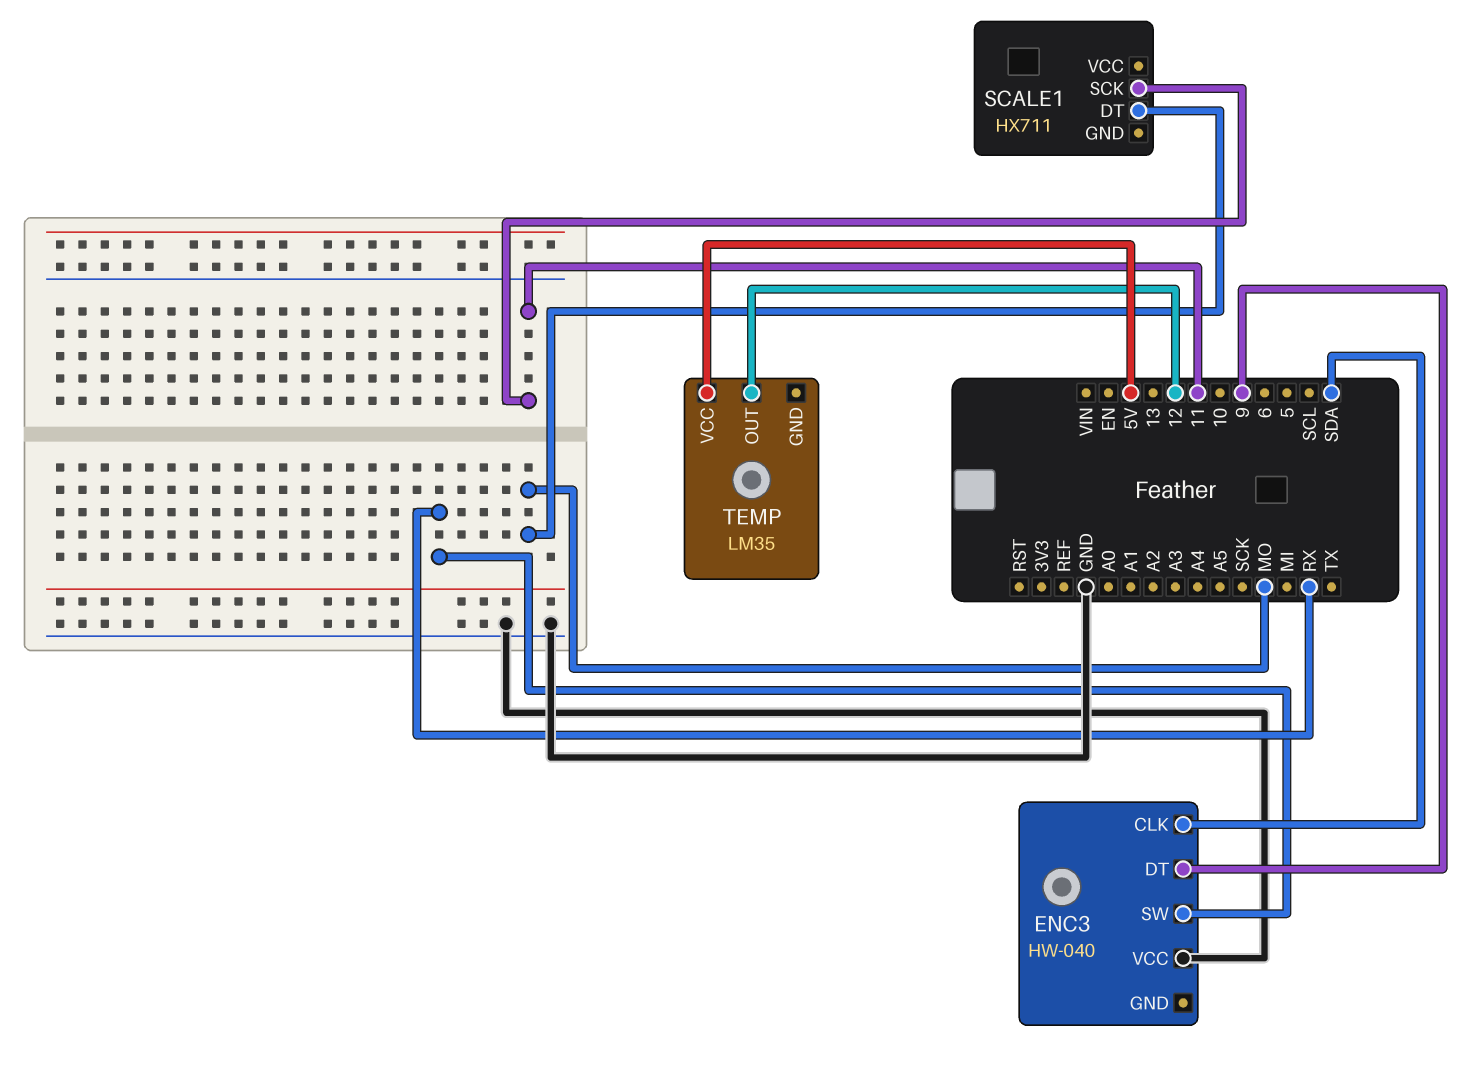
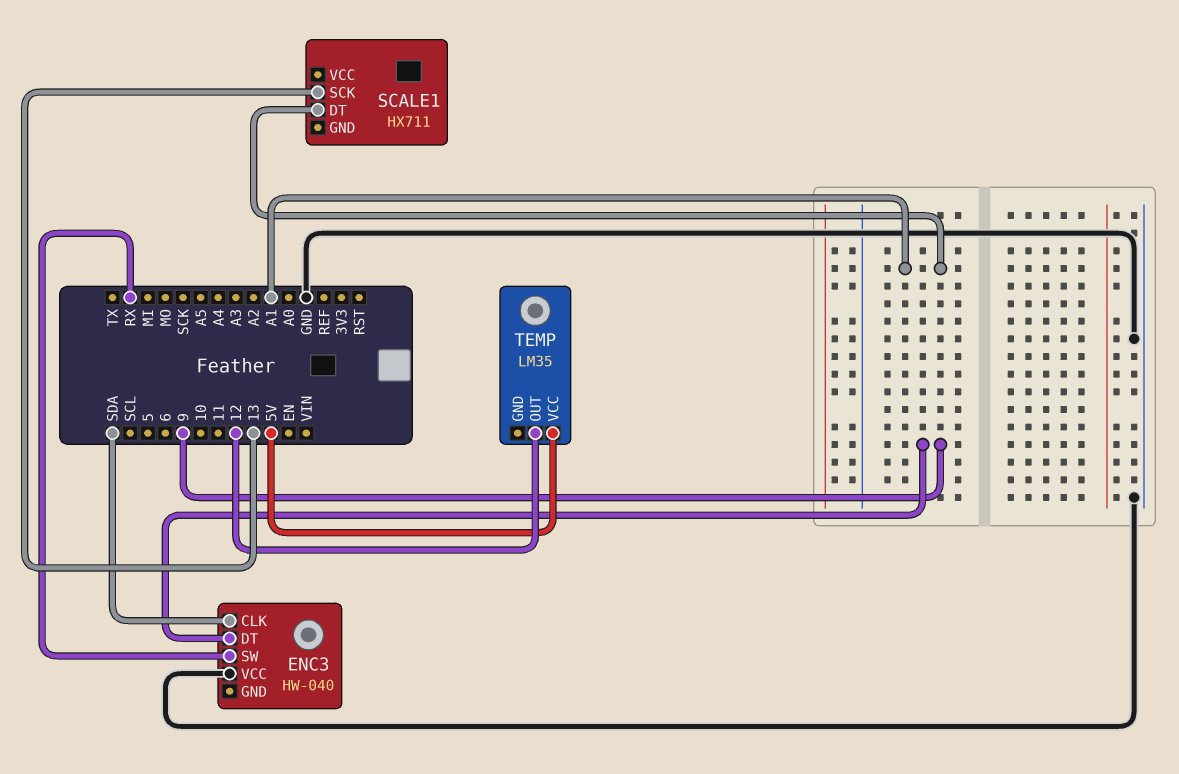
SCALE1 pin DT: MO -> A1
SCALE1 pin SCK: 11 -> 13

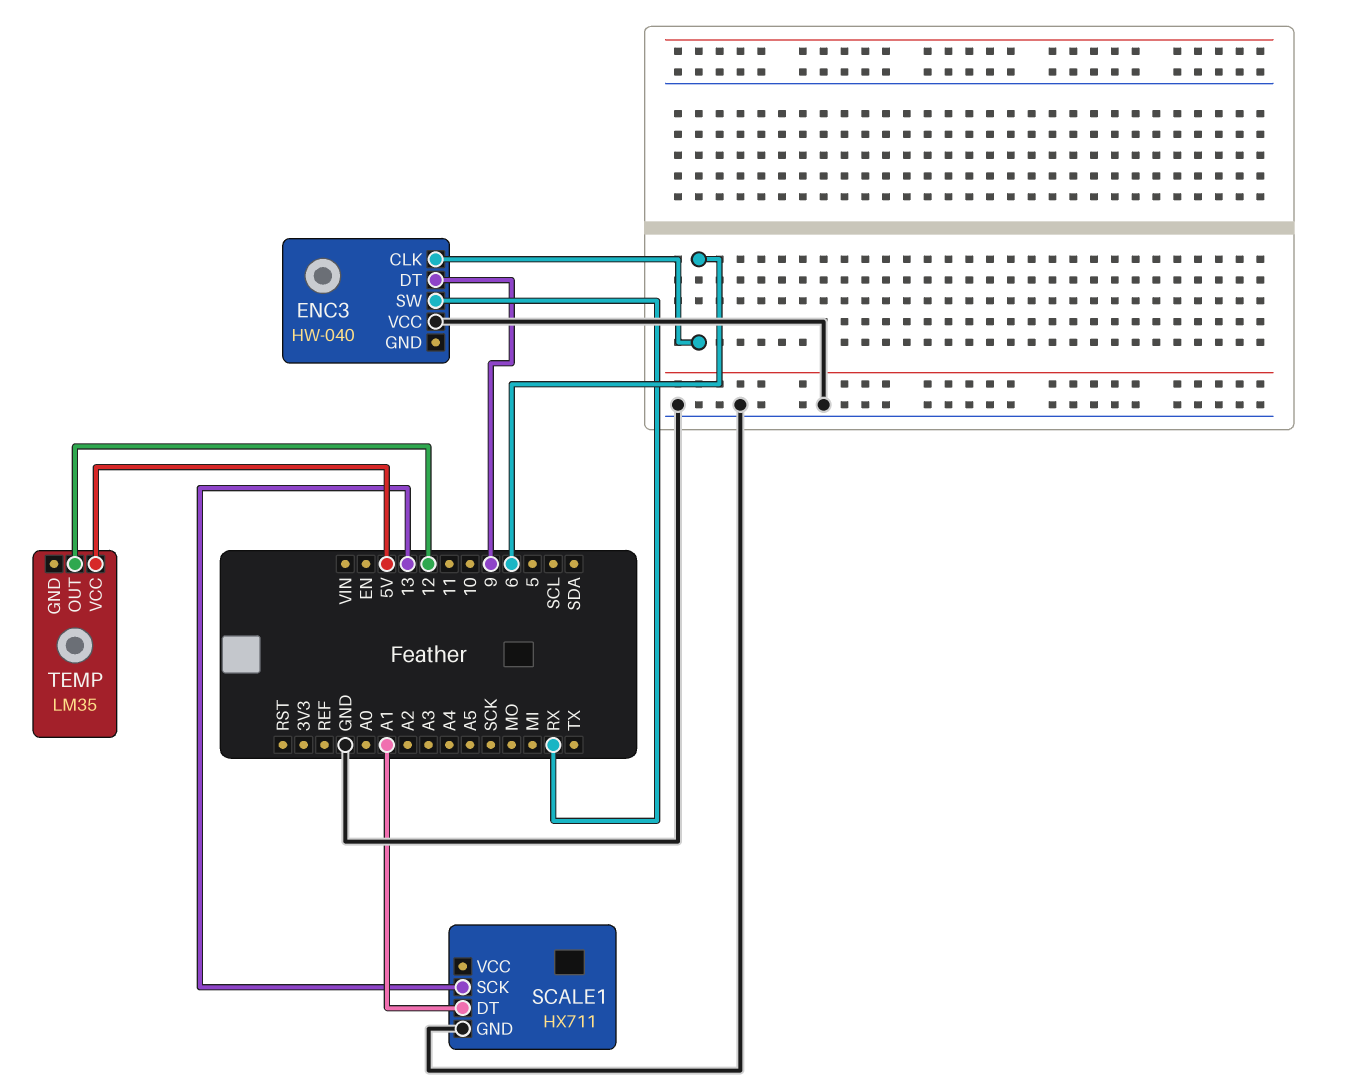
ENC3 pin CLK: SDA -> 6
SCALE1 pin GND: none -> GND

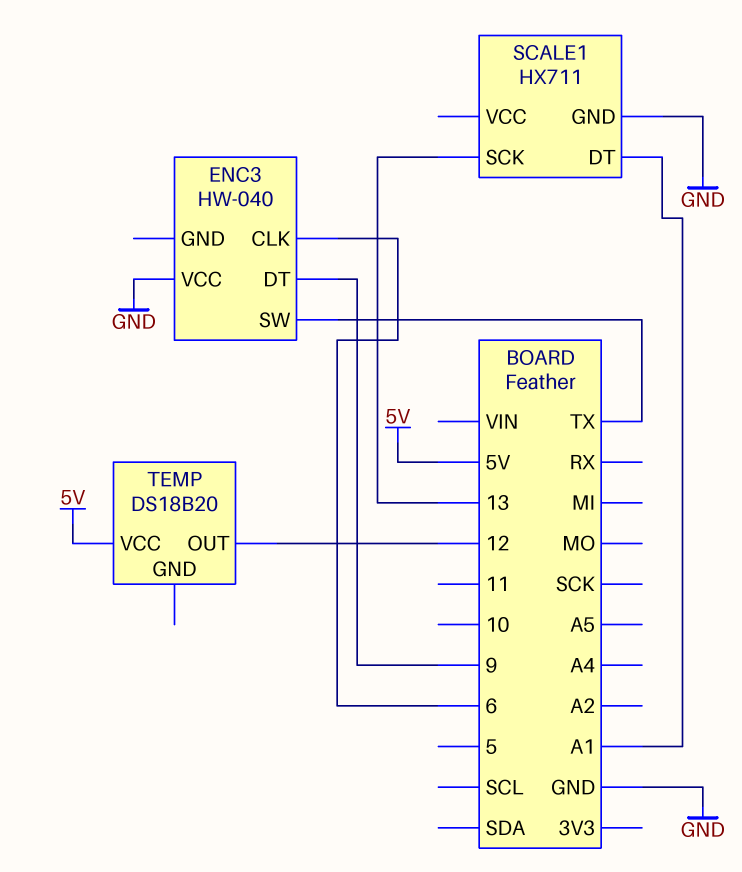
ENC3 pin SW: RX -> TX
TEMP: LM35 -> DS18B20

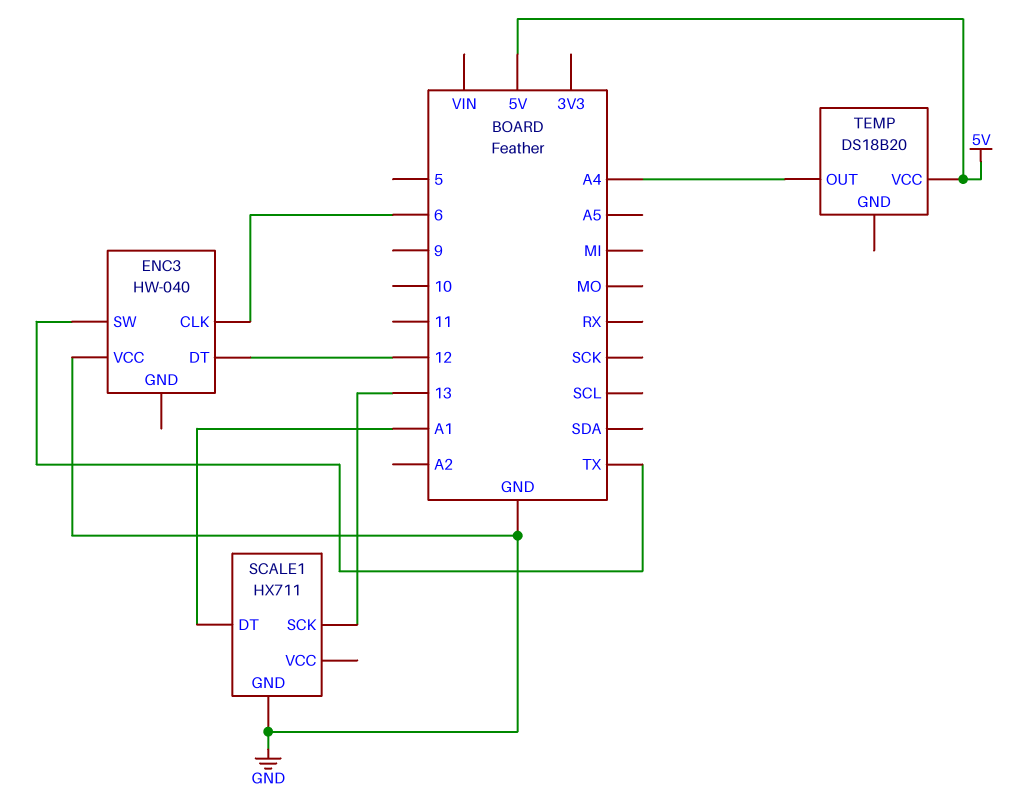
ENC3 pin DT: 9 -> 12
TEMP pin OUT: 12 -> A4

